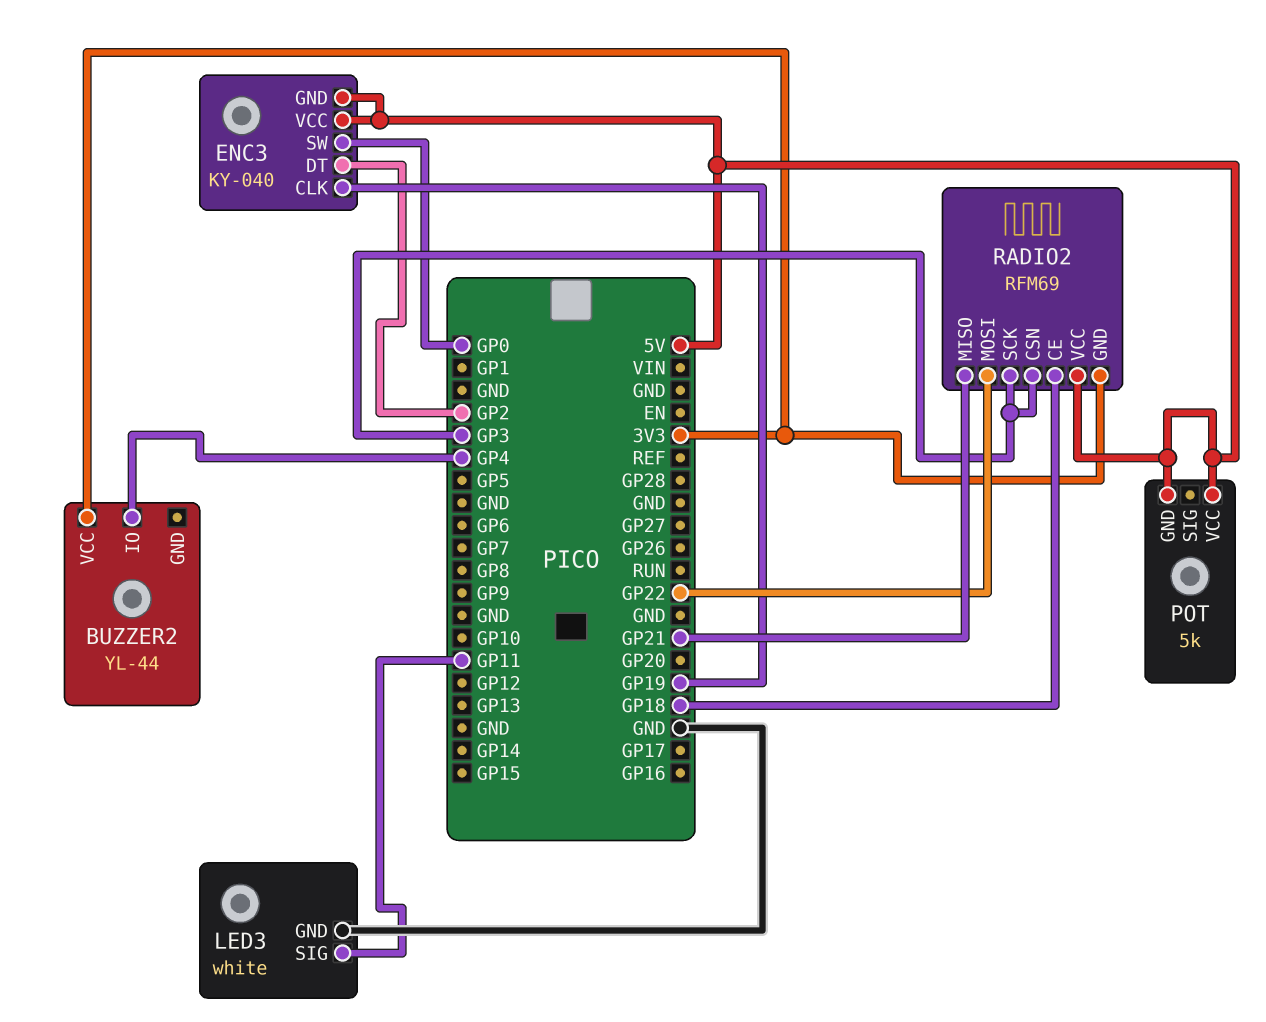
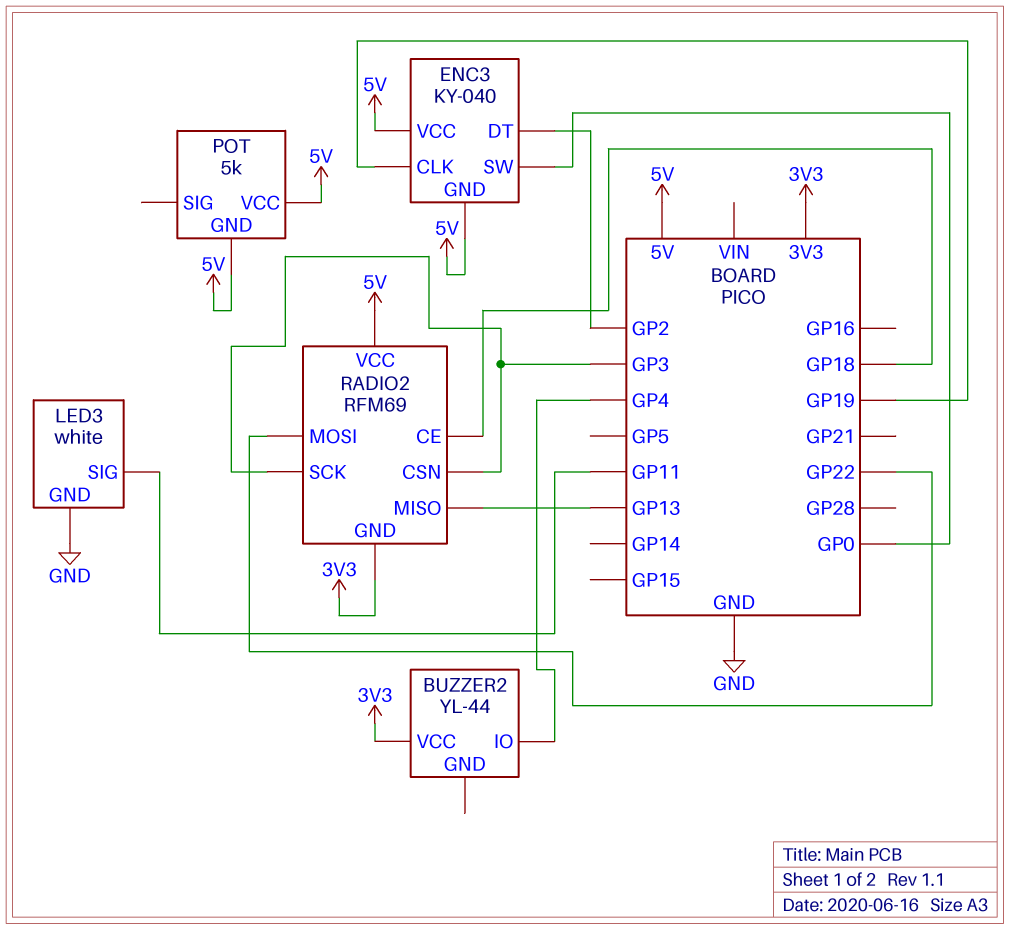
RADIO2 pin MISO: GP21 -> GP13

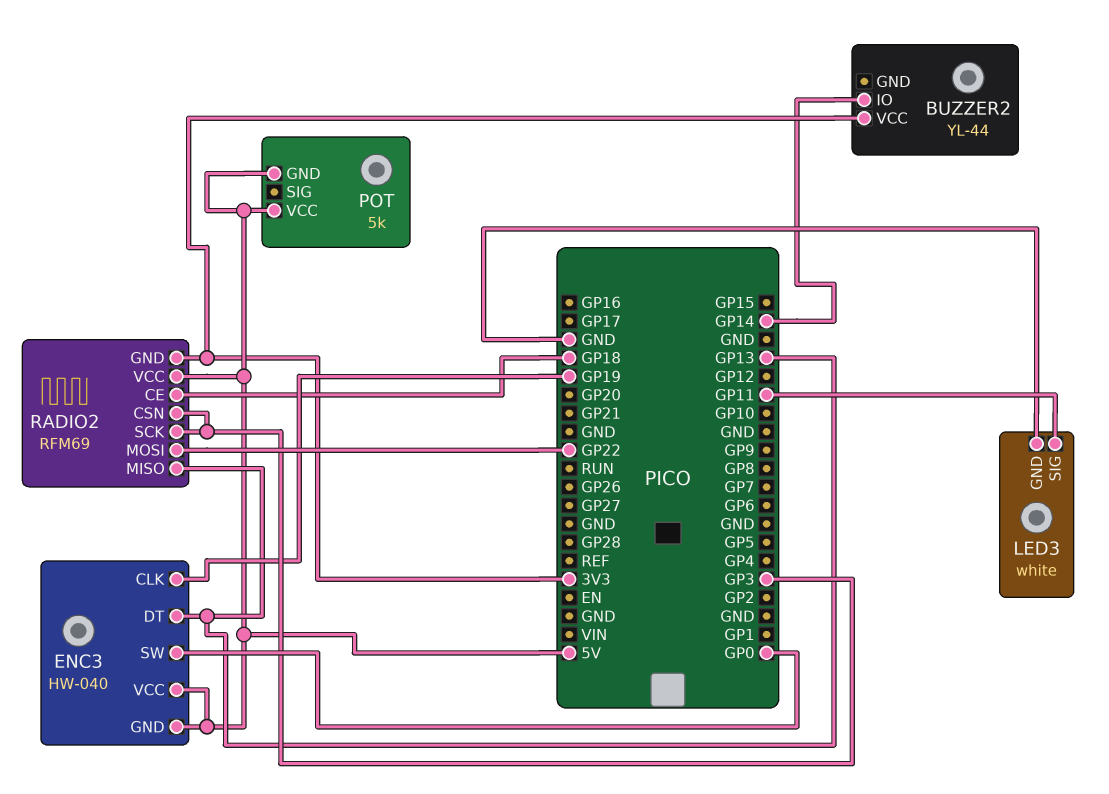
BUZZER2 pin IO: GP4 -> GP14
ENC3: KY-040 -> HW-040
ENC3 pin DT: GP2 -> GP13

